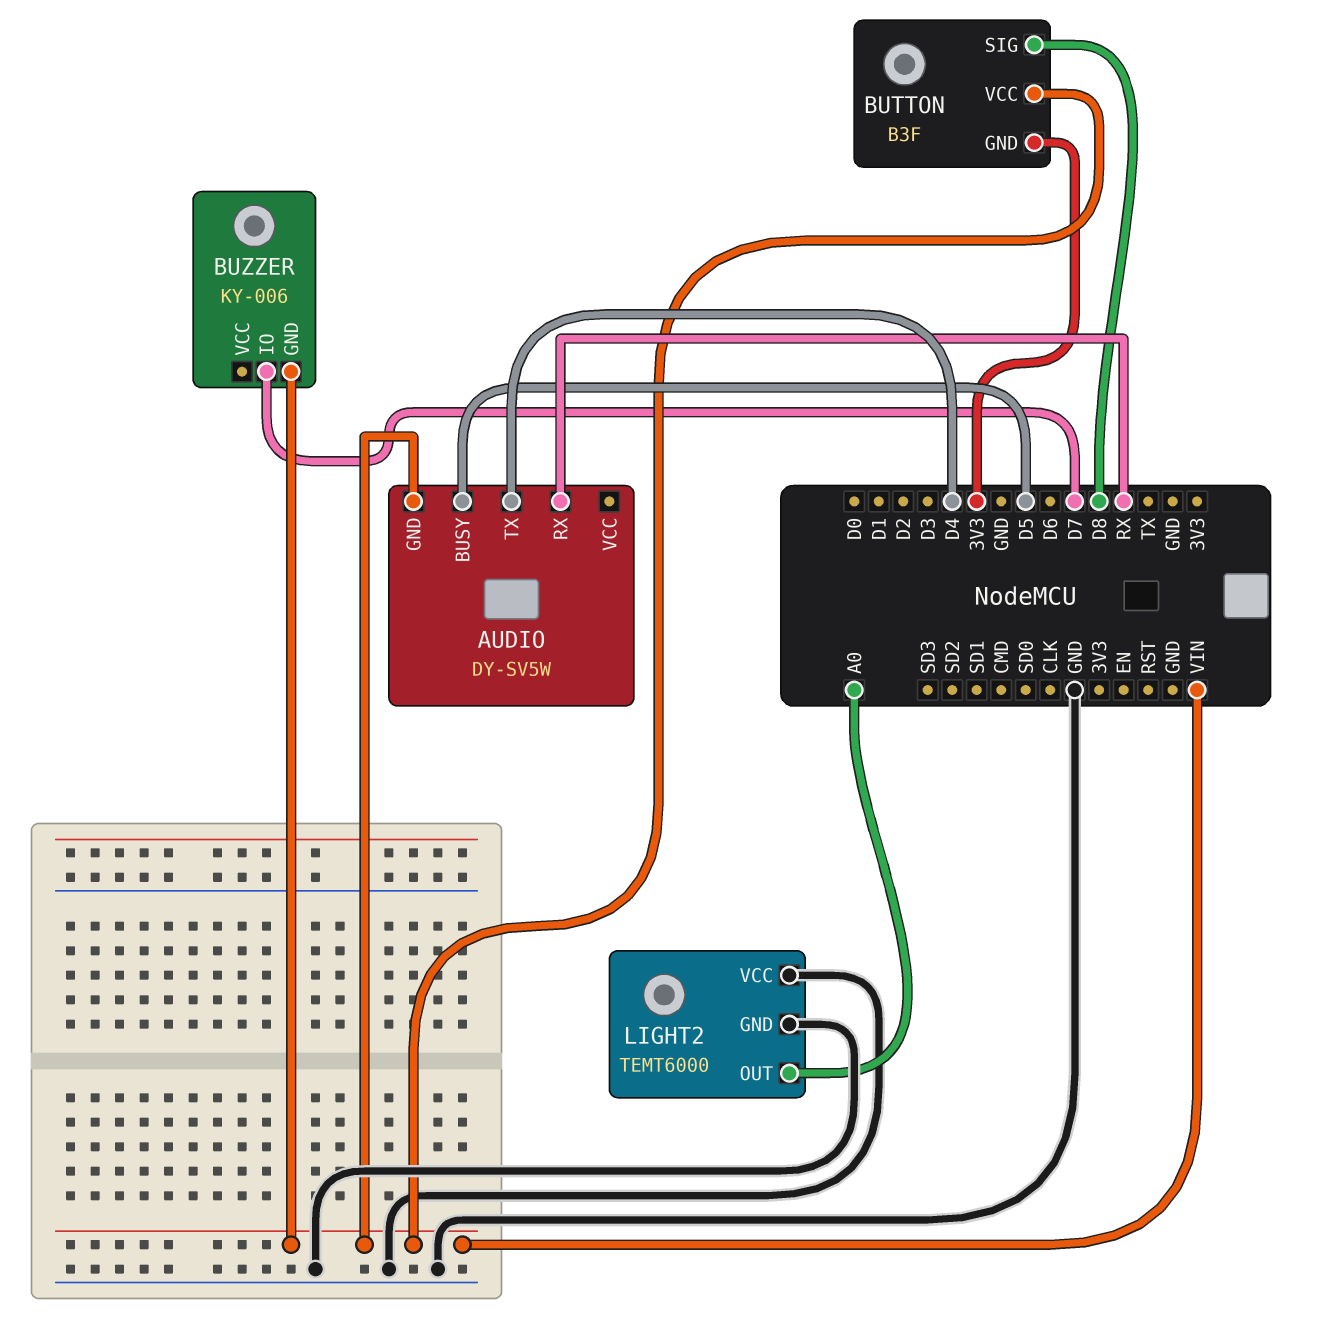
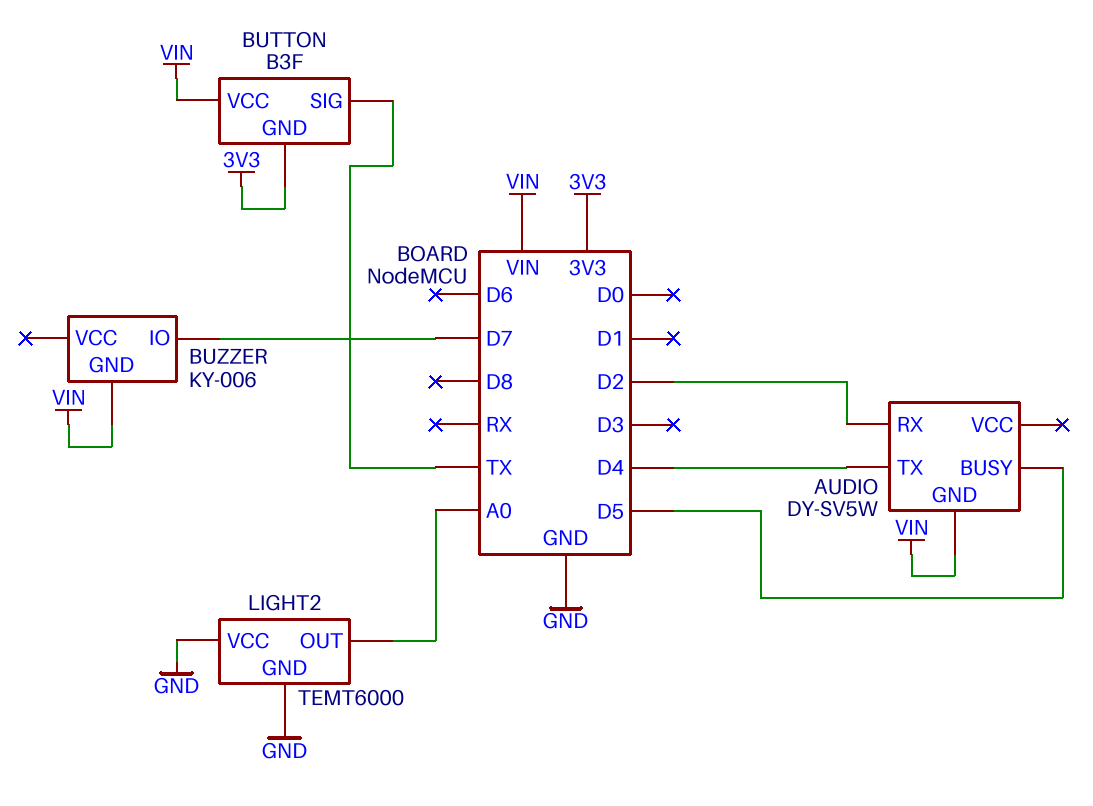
AUDIO pin RX: RX -> D2
BUTTON pin SIG: D8 -> TX

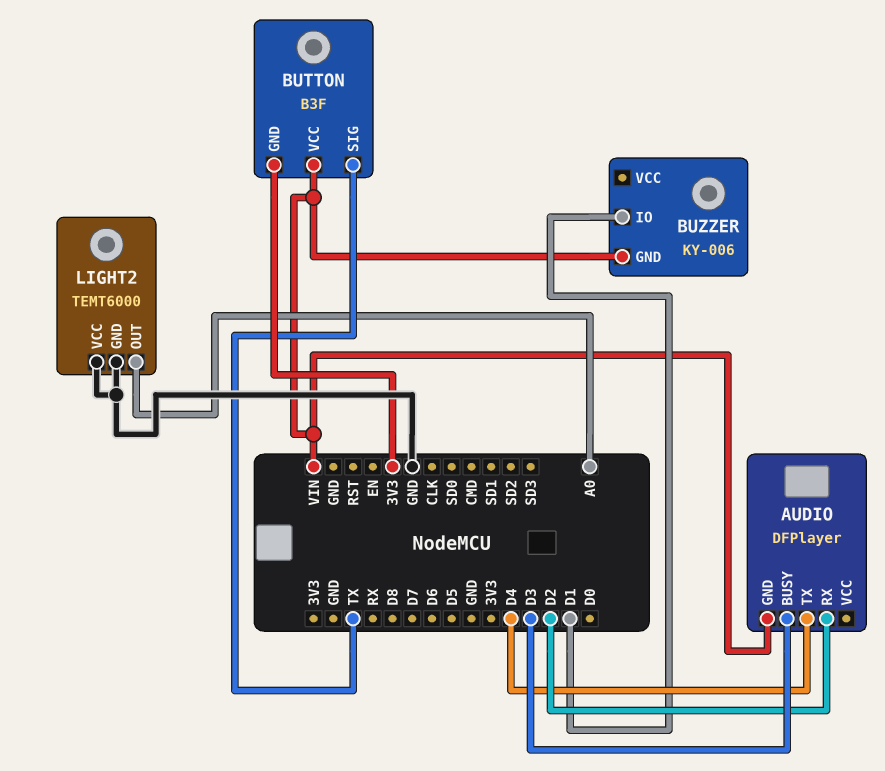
AUDIO: DY-SV5W -> DFPlayer
AUDIO pin BUSY: D5 -> D3
BUZZER pin IO: D7 -> D1

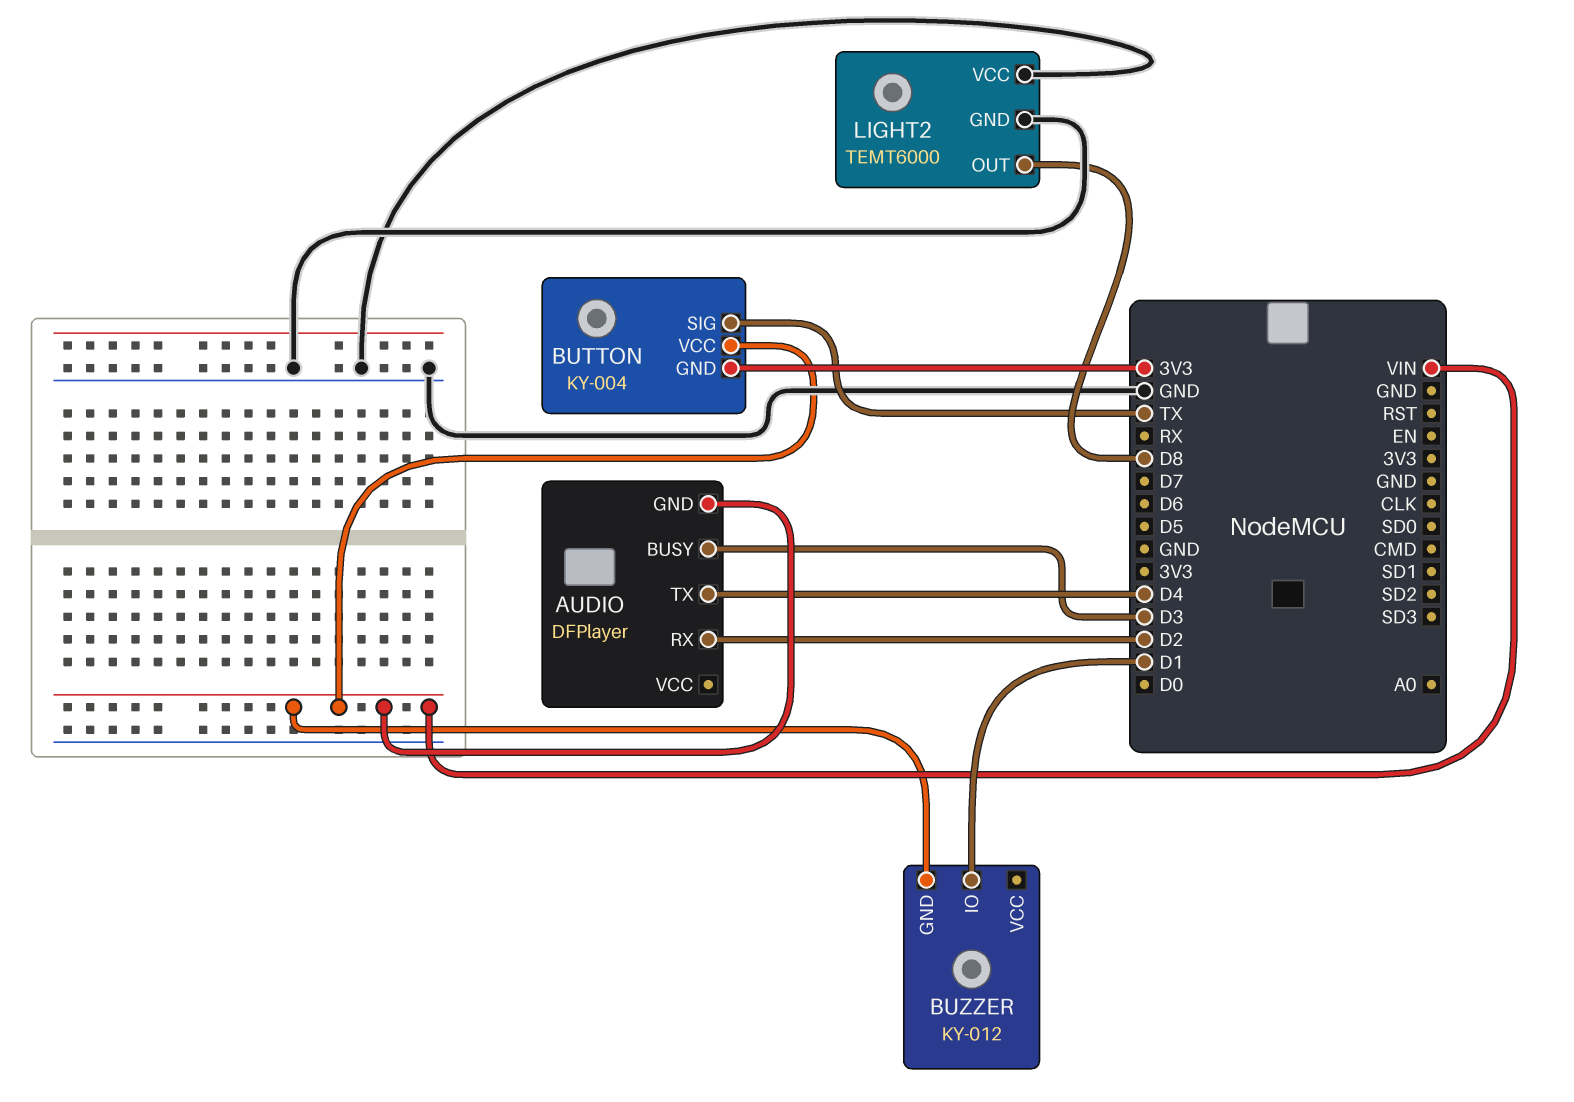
BUTTON: B3F -> KY-004
BUZZER: KY-006 -> KY-012
LIGHT2 pin OUT: A0 -> D8

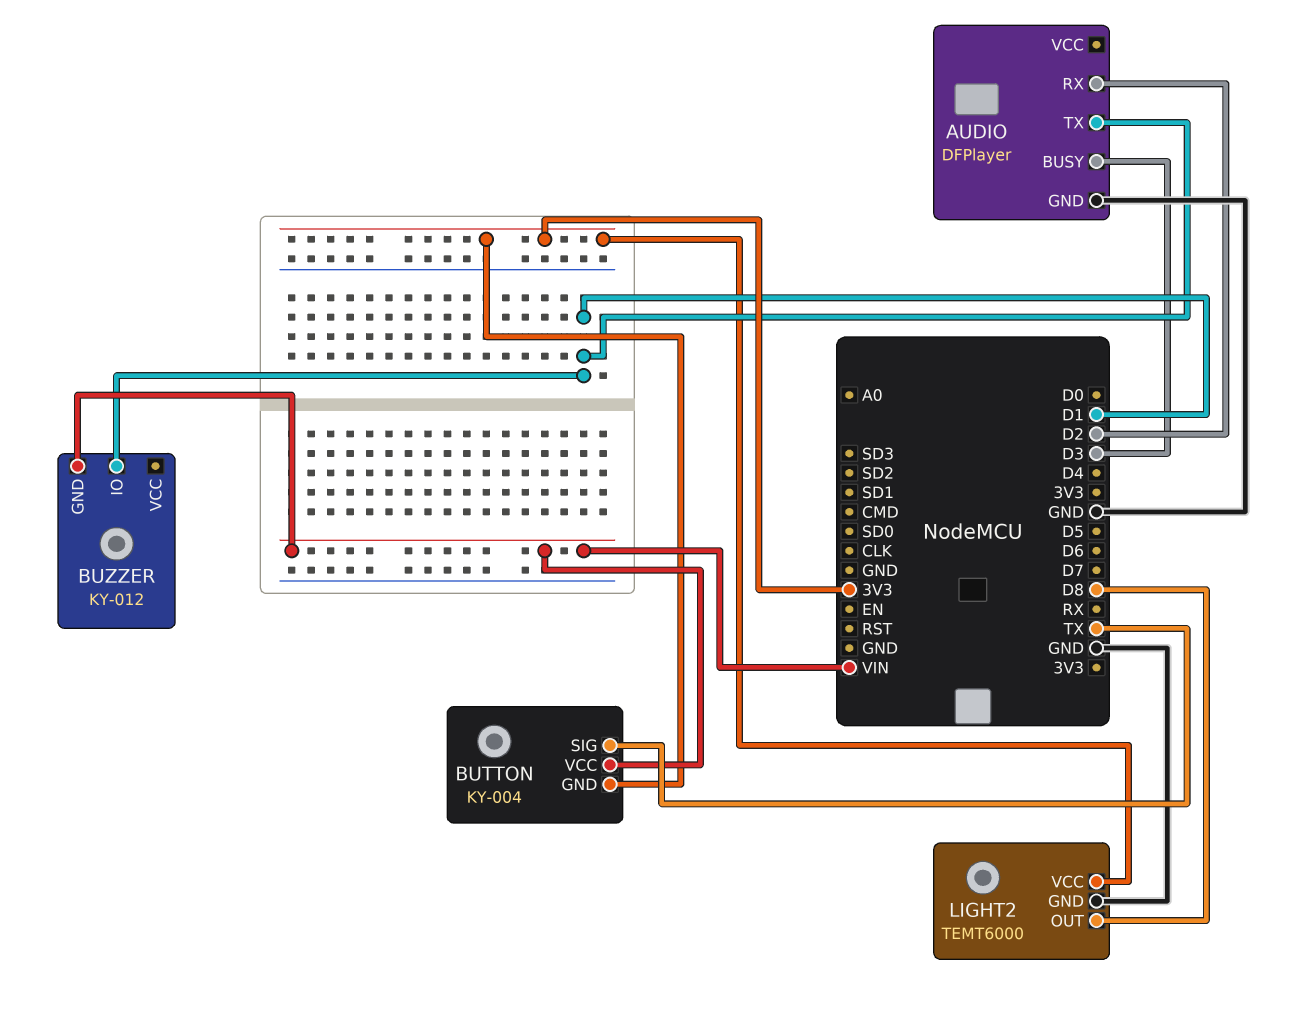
AUDIO pin GND: VIN -> GND
AUDIO pin TX: D4 -> D1
LIGHT2 pin VCC: GND -> 3V3

